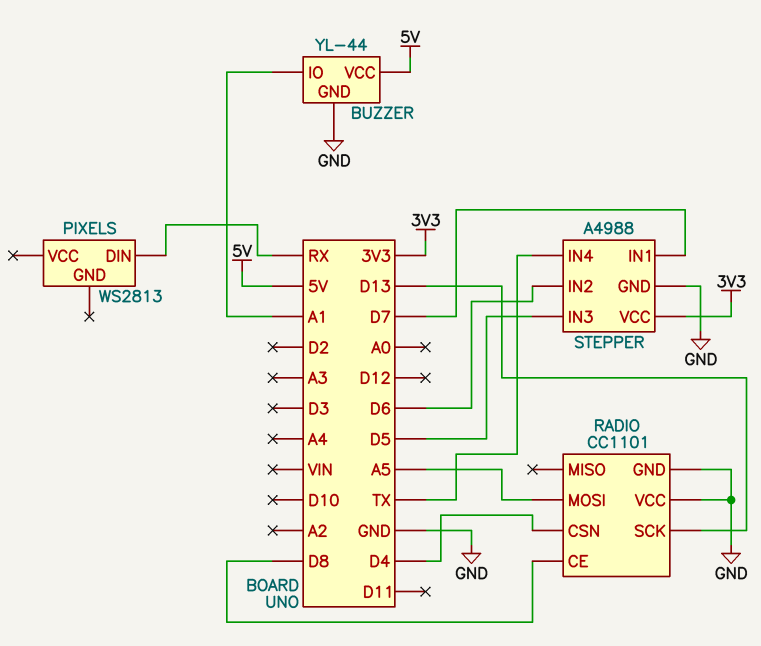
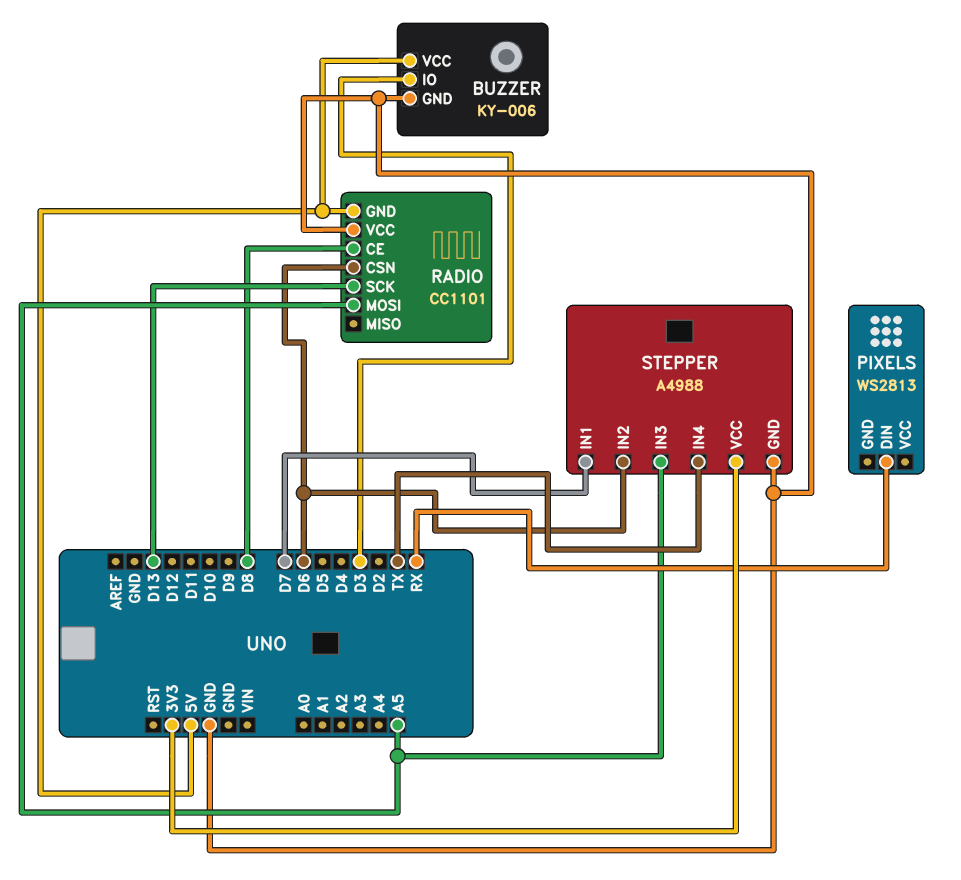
BUZZER: YL-44 -> KY-006
BUZZER pin IO: A1 -> D3
RADIO pin CSN: D4 -> D6
RADIO pin GND: GND -> 5V
STEPPER pin IN3: D5 -> A5

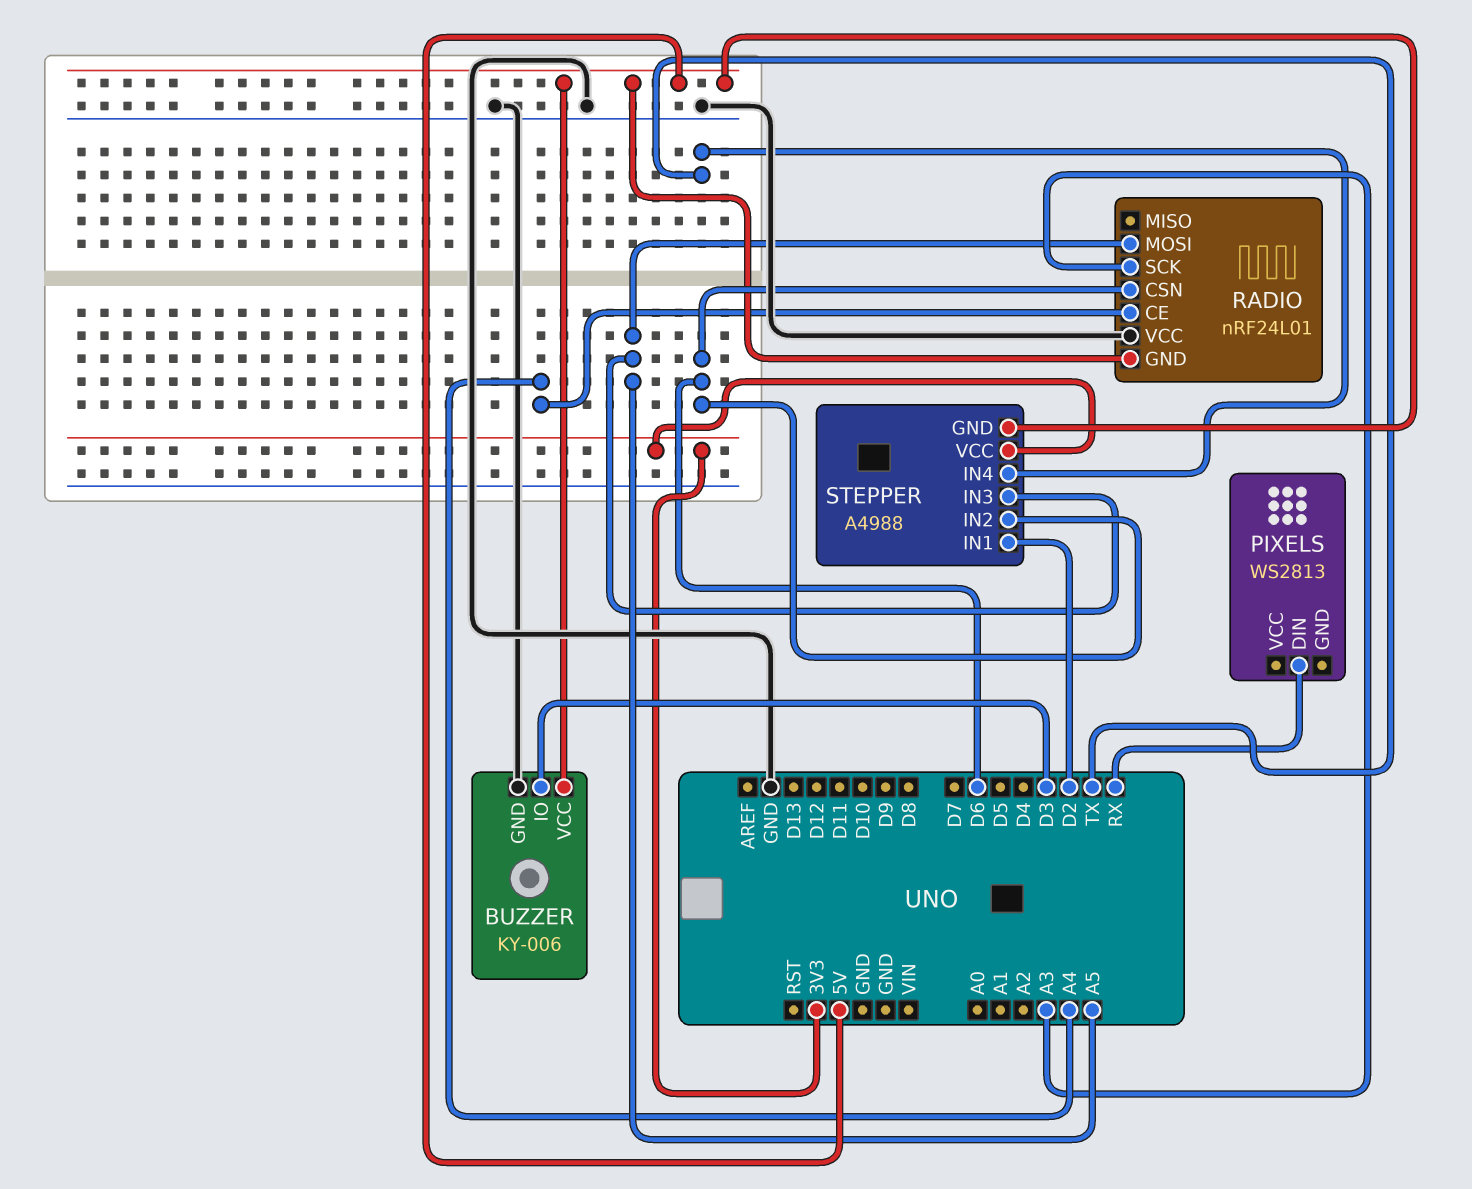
RADIO: CC1101 -> nRF24L01
RADIO pin CE: D8 -> A4
RADIO pin SCK: D13 -> A3
STEPPER pin GND: GND -> 5V
STEPPER pin IN1: D7 -> D2

